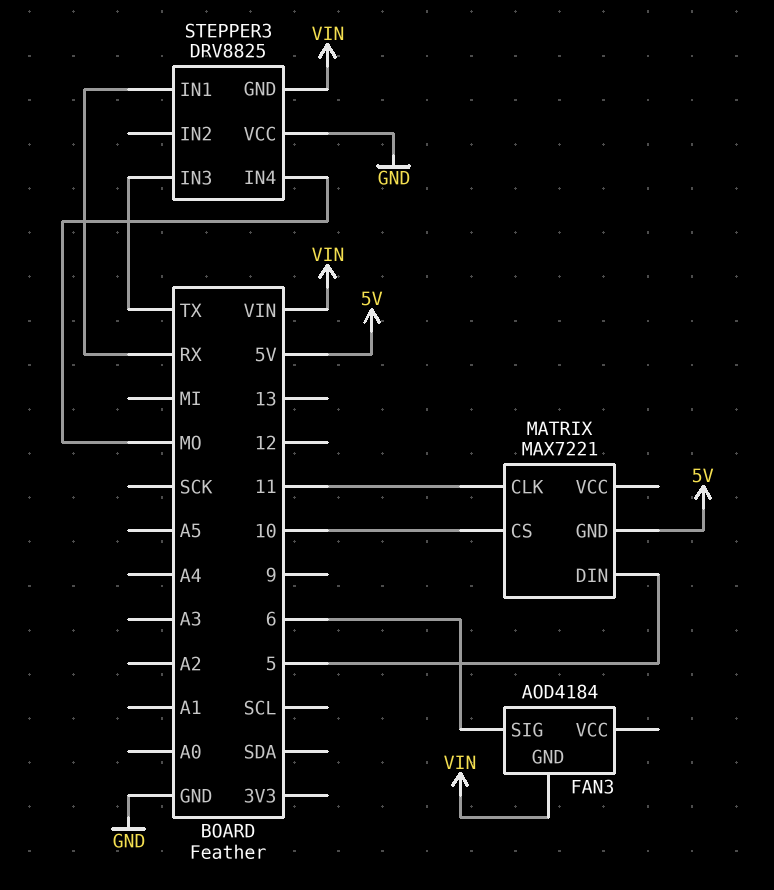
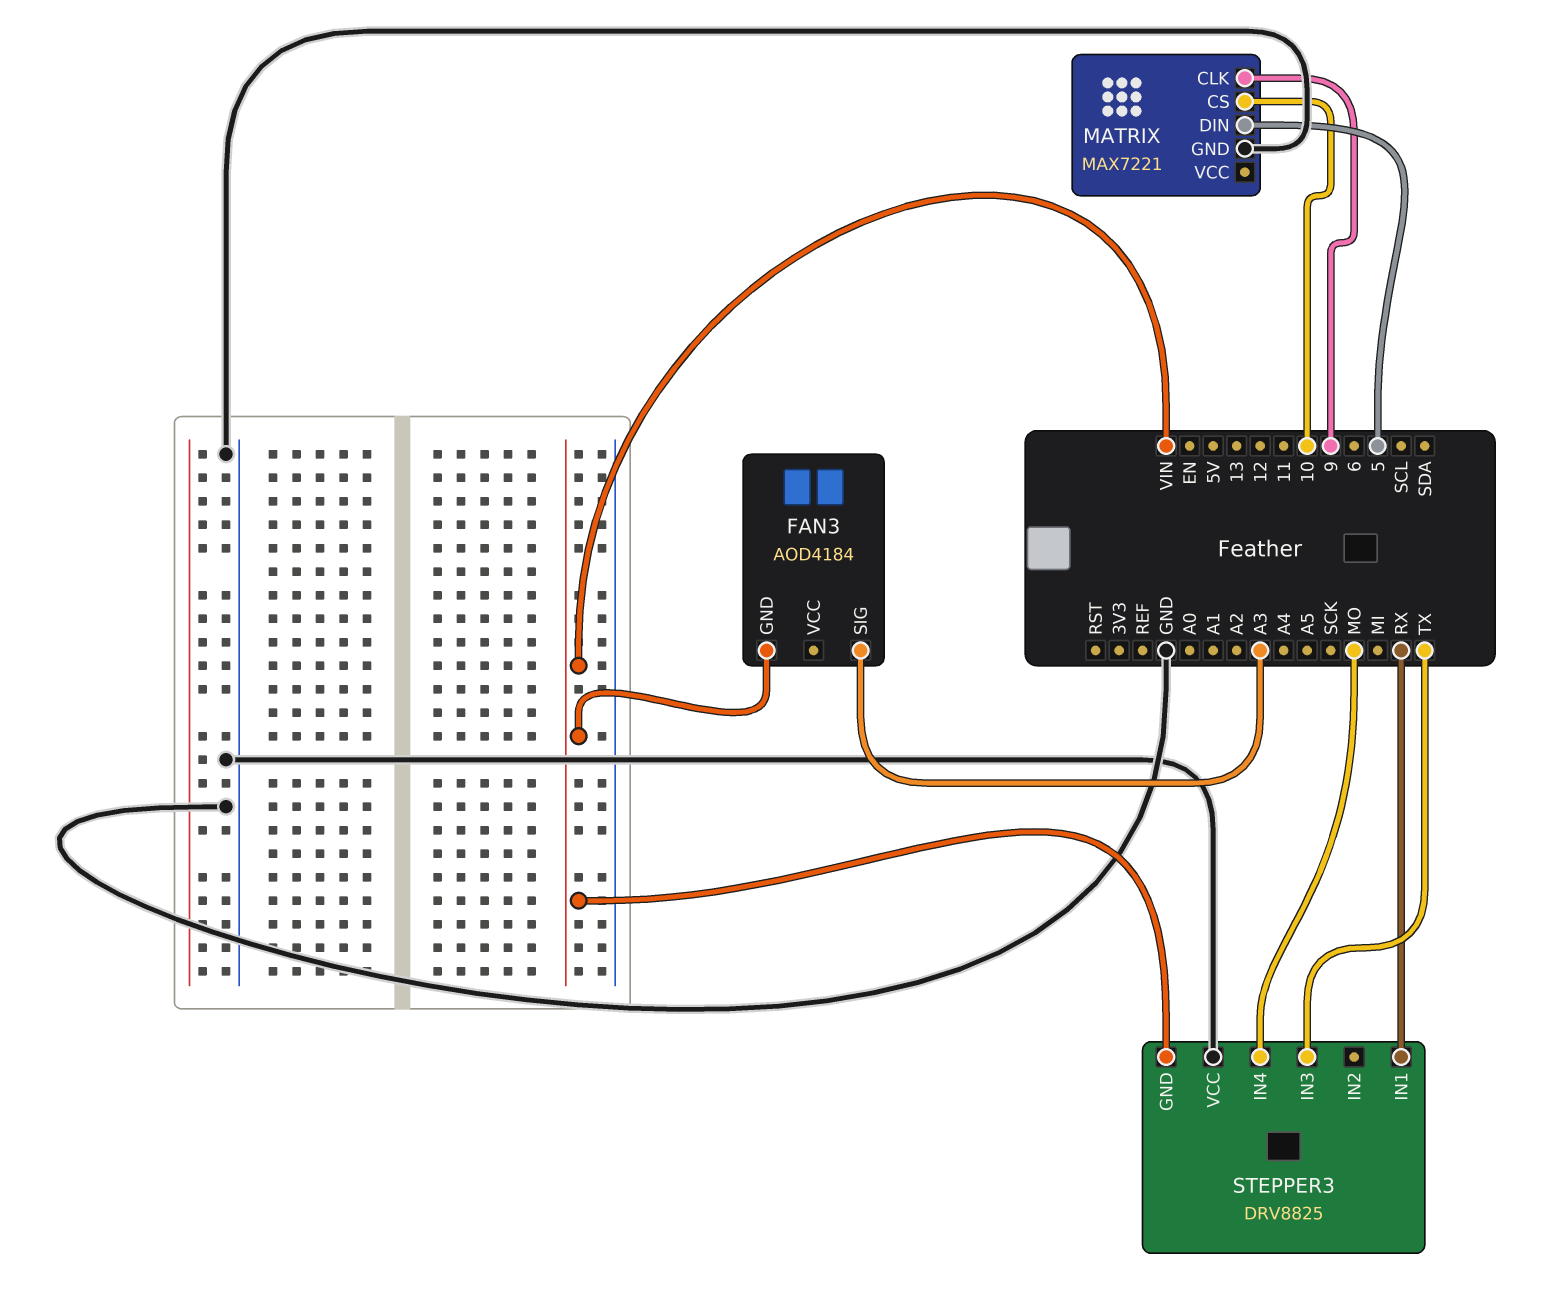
FAN3 pin SIG: 6 -> A3
MATRIX pin CLK: 11 -> 9
MATRIX pin GND: 5V -> GND

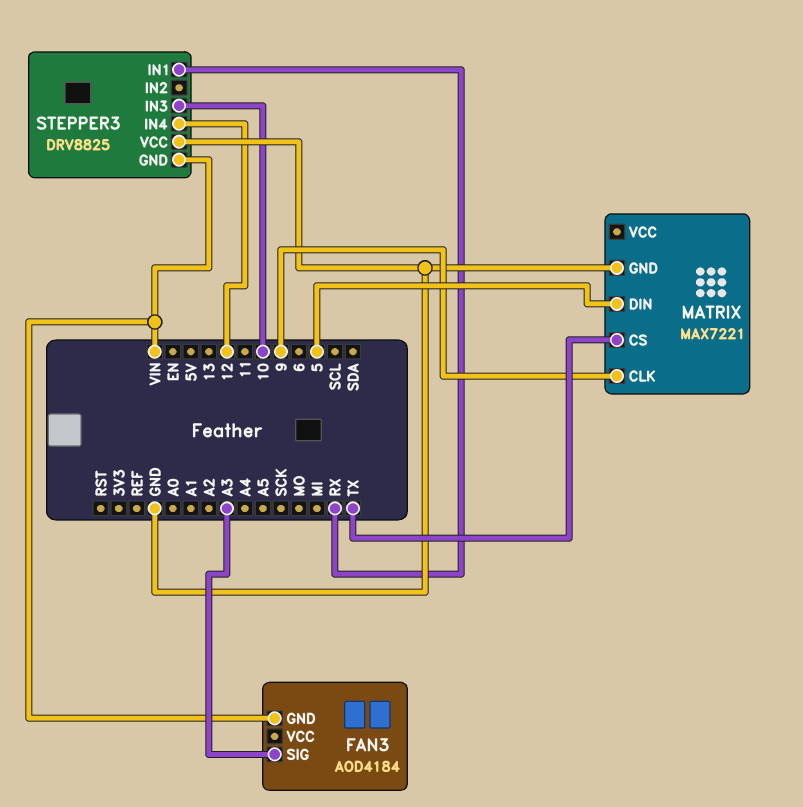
MATRIX pin CS: 10 -> TX
STEPPER3 pin IN3: TX -> 10
STEPPER3 pin IN4: MO -> 12

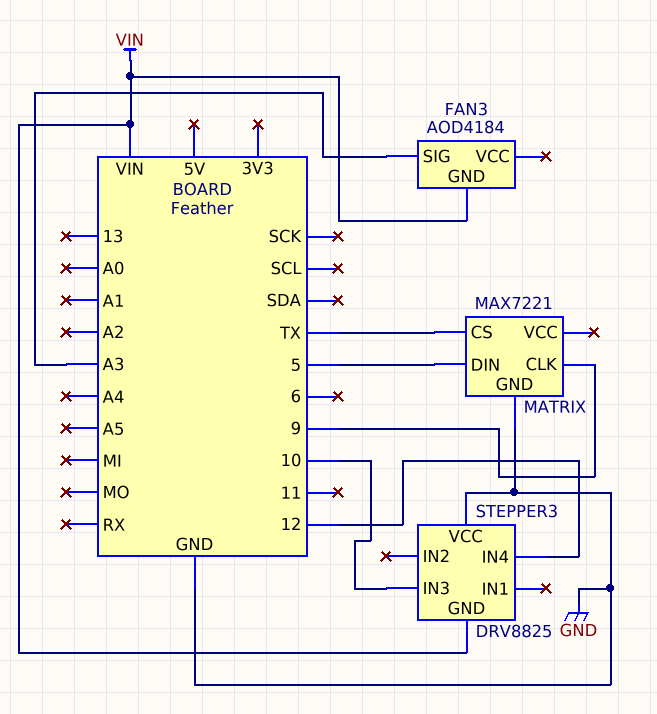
STEPPER3 pin IN1: RX -> none

